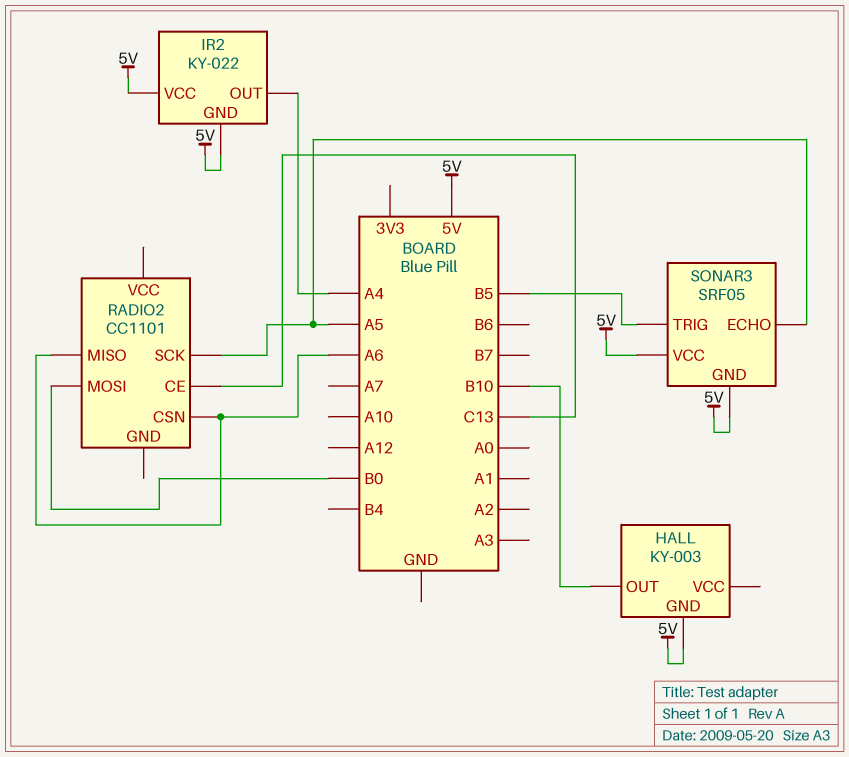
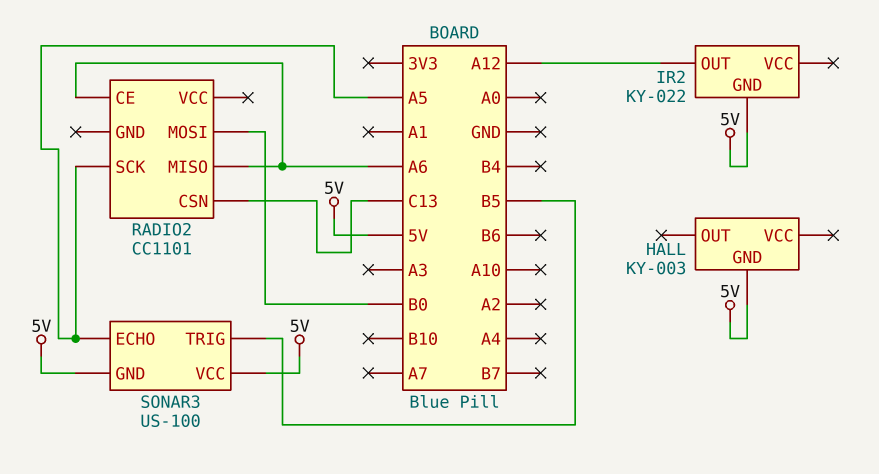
HALL pin OUT: B10 -> none
IR2 pin OUT: A4 -> A12
IR2 pin VCC: 5V -> none
RADIO2 pin CE: C13 -> A6
RADIO2 pin CSN: A6 -> C13
SONAR3: SRF05 -> US-100

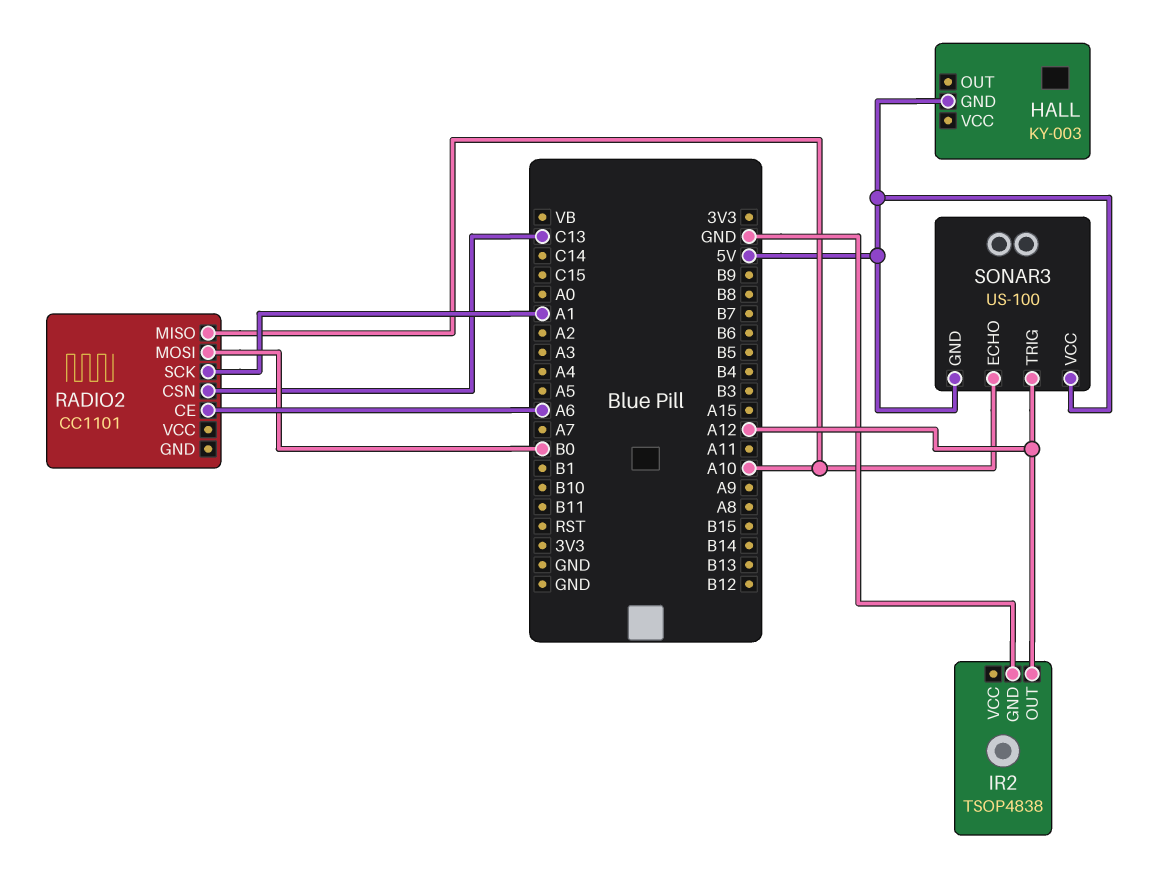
IR2: KY-022 -> TSOP4838
IR2 pin GND: 5V -> GND
RADIO2 pin MISO: A6 -> A10
RADIO2 pin SCK: A5 -> A1
SONAR3 pin ECHO: A5 -> A10
SONAR3 pin TRIG: B5 -> A12

